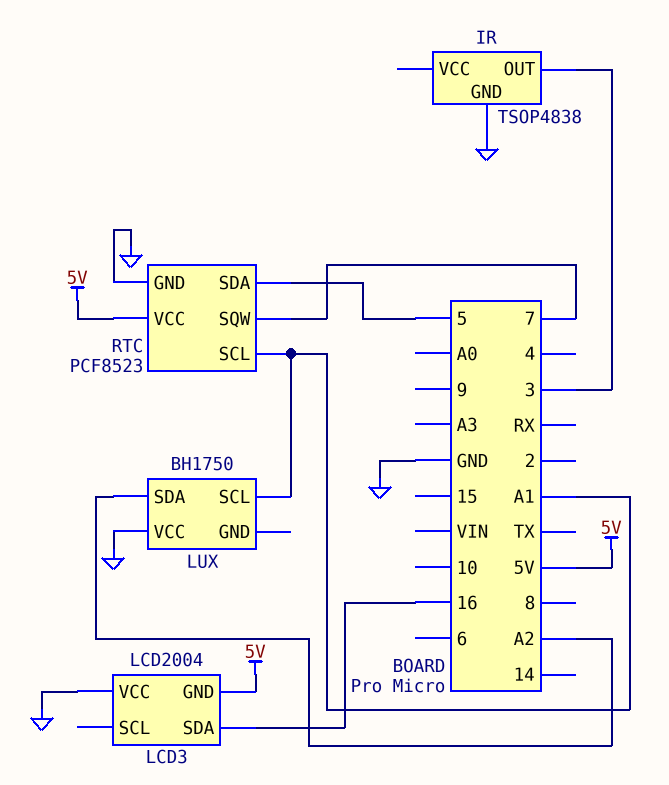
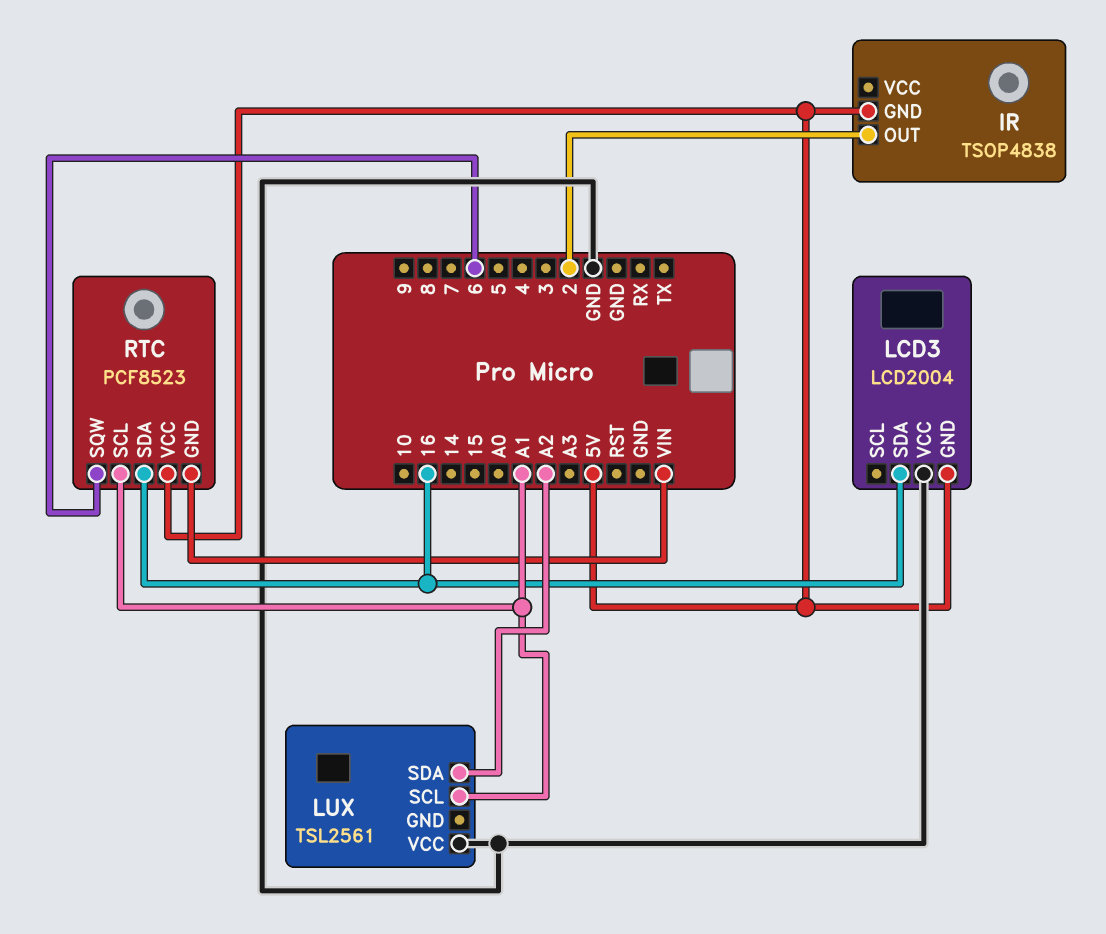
IR pin GND: GND -> 5V
IR pin OUT: 3 -> 2
LUX: BH1750 -> TSL2561
RTC pin GND: GND -> VIN
RTC pin SDA: 5 -> 16
RTC pin SQW: 7 -> 6

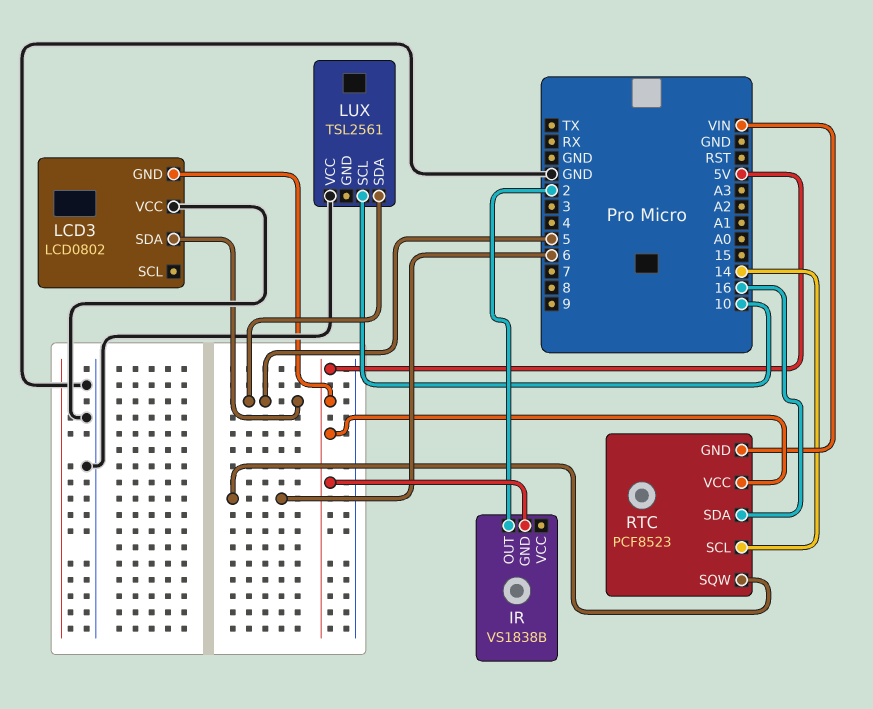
IR: TSOP4838 -> VS1838B
LCD3: LCD2004 -> LCD0802
LCD3 pin SDA: 16 -> 5
LUX pin SCL: A1 -> 10
LUX pin SDA: A2 -> 5
RTC pin SCL: A1 -> 14

